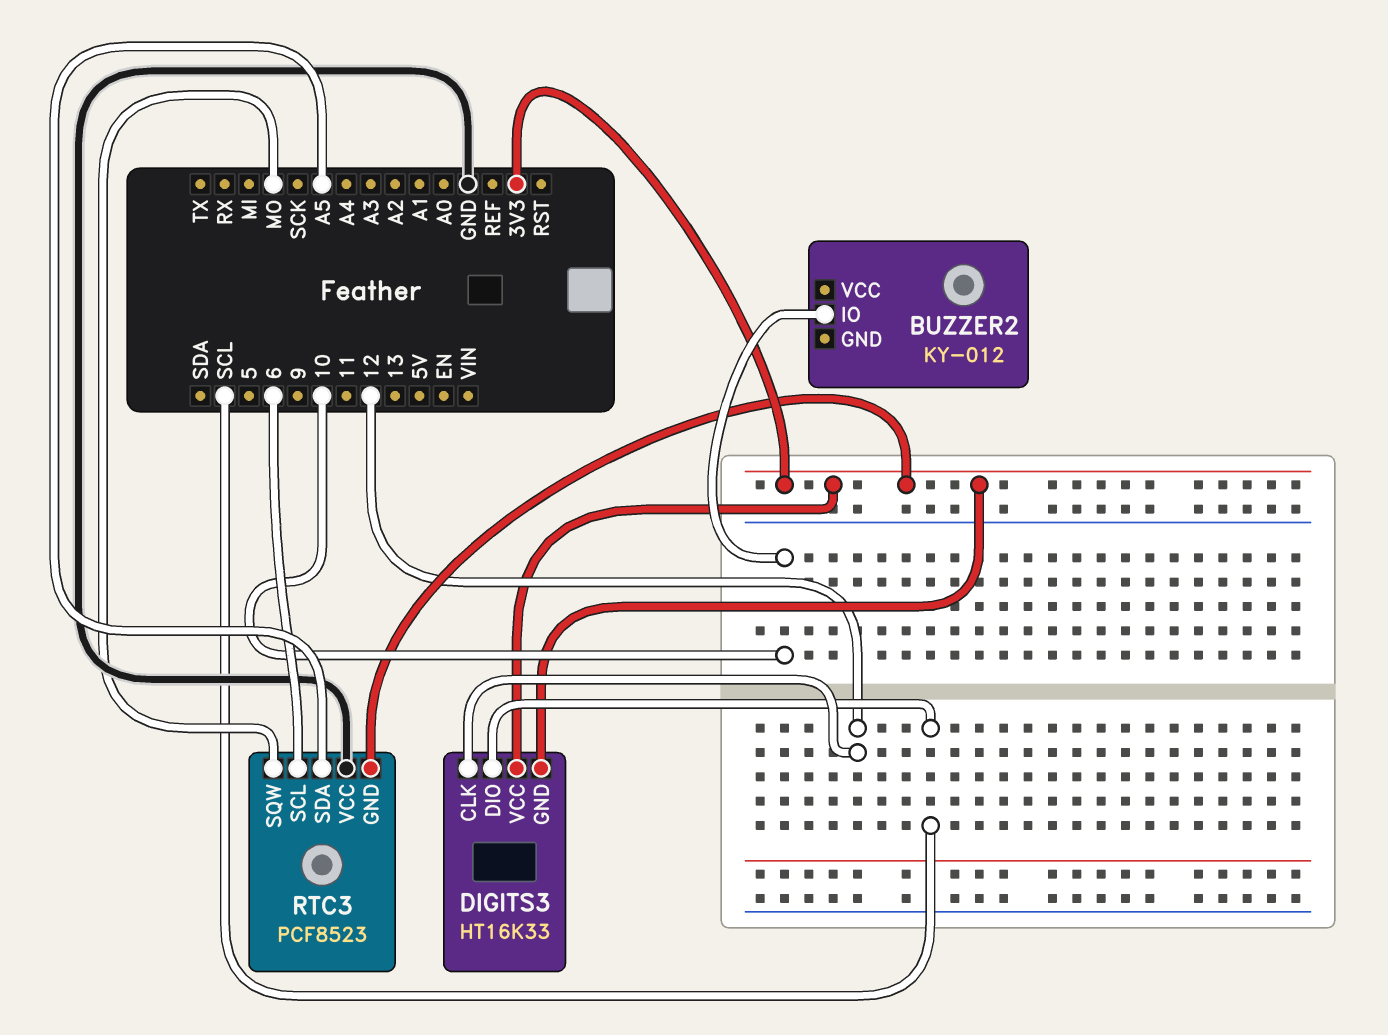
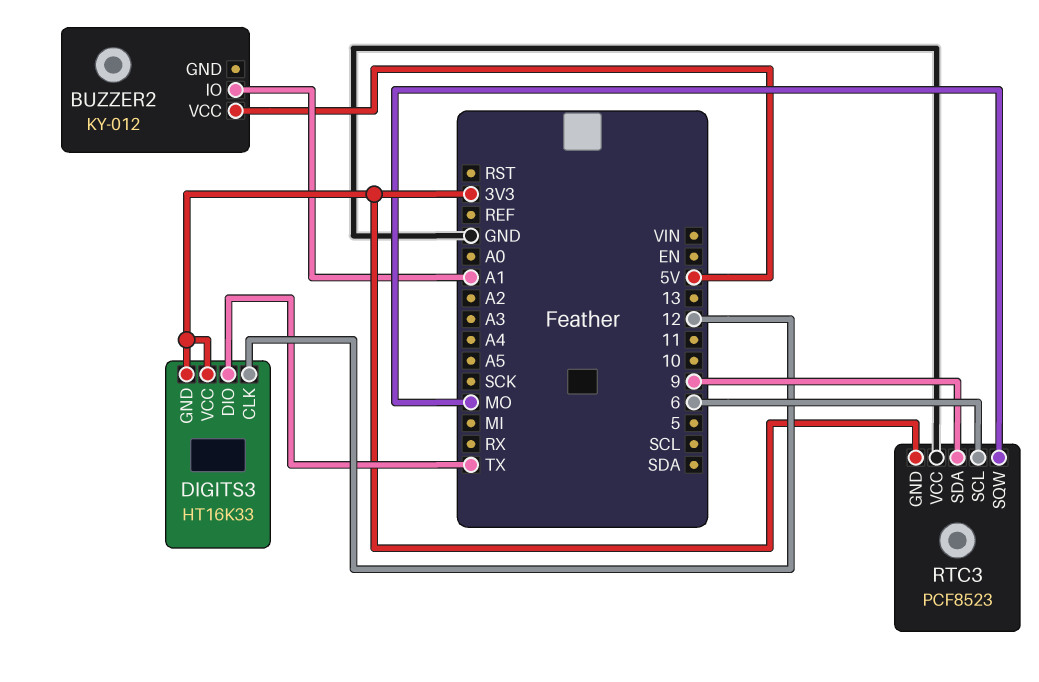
BUZZER2 pin IO: 10 -> A1
BUZZER2 pin VCC: none -> 5V
DIGITS3 pin DIO: SCL -> TX
RTC3 pin SDA: A5 -> 9

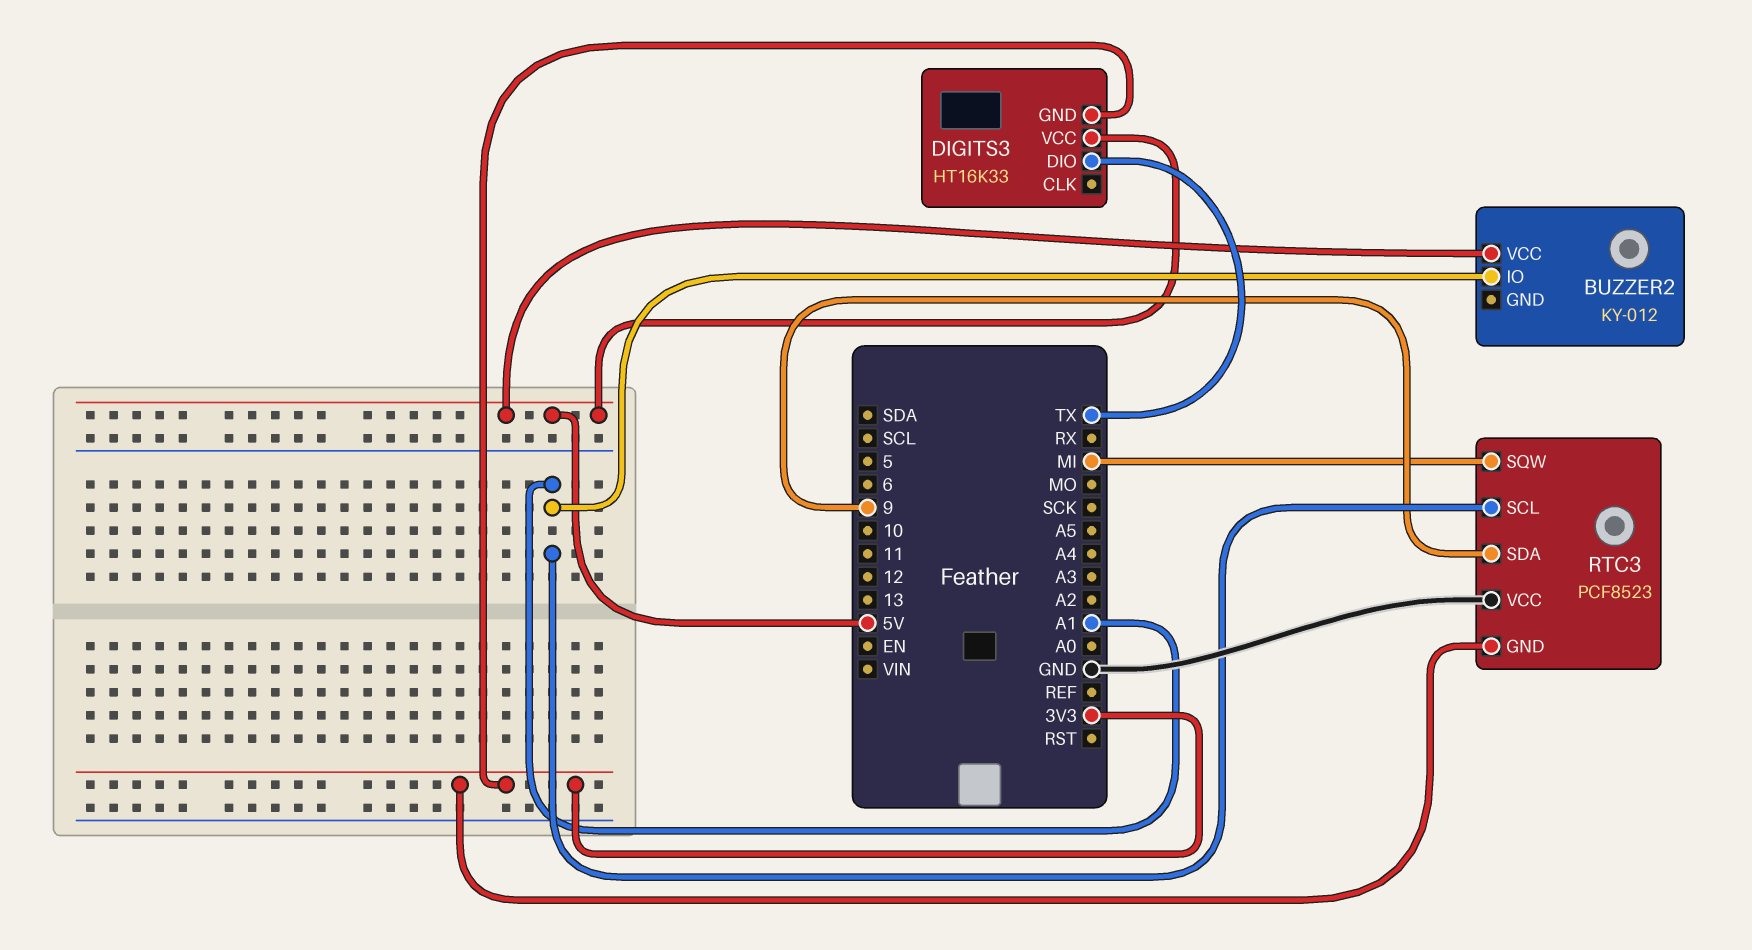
DIGITS3 pin CLK: 12 -> none
DIGITS3 pin VCC: 3V3 -> 5V
RTC3 pin SCL: 6 -> A1
RTC3 pin SQW: MO -> MI

